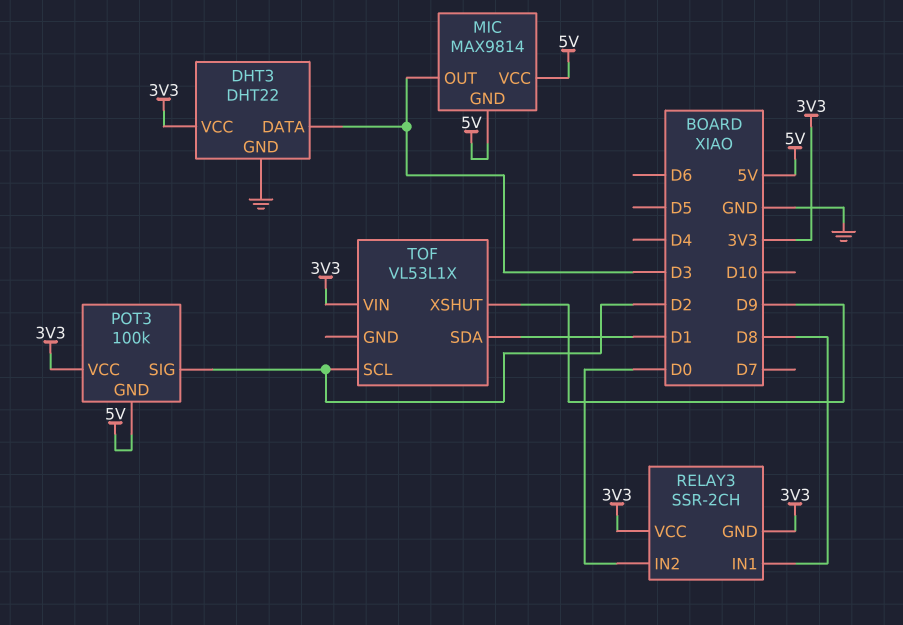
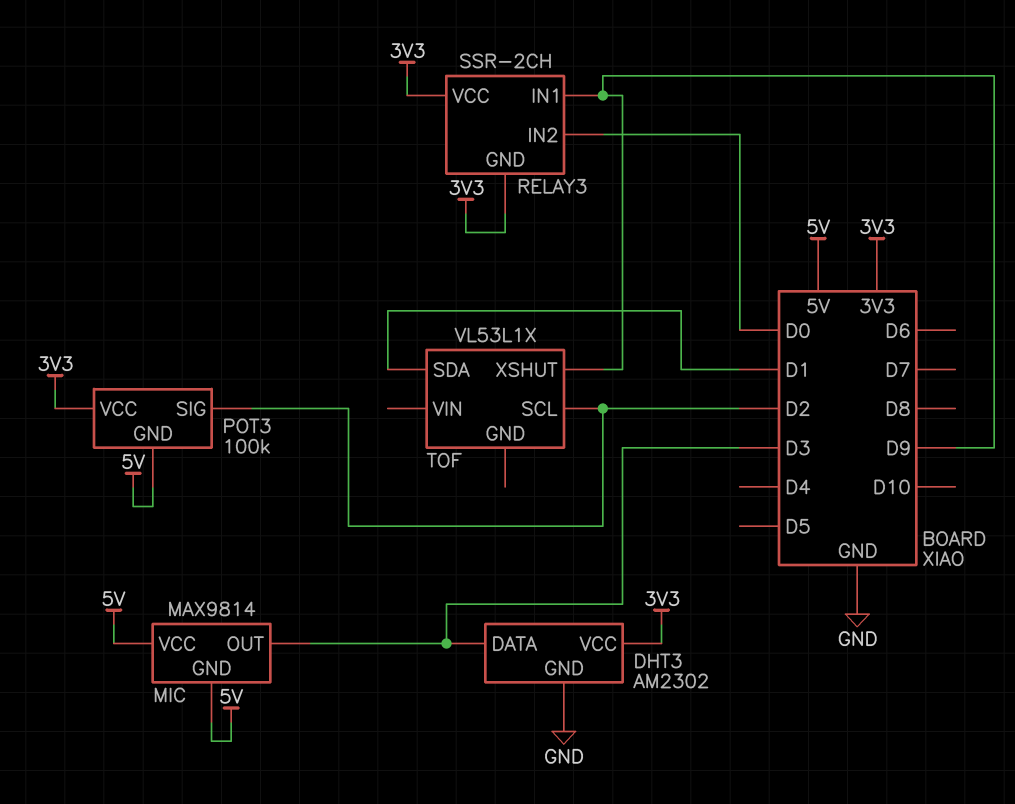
DHT3: DHT22 -> AM2302
RELAY3 pin IN1: D8 -> D9
TOF pin VIN: 3V3 -> none

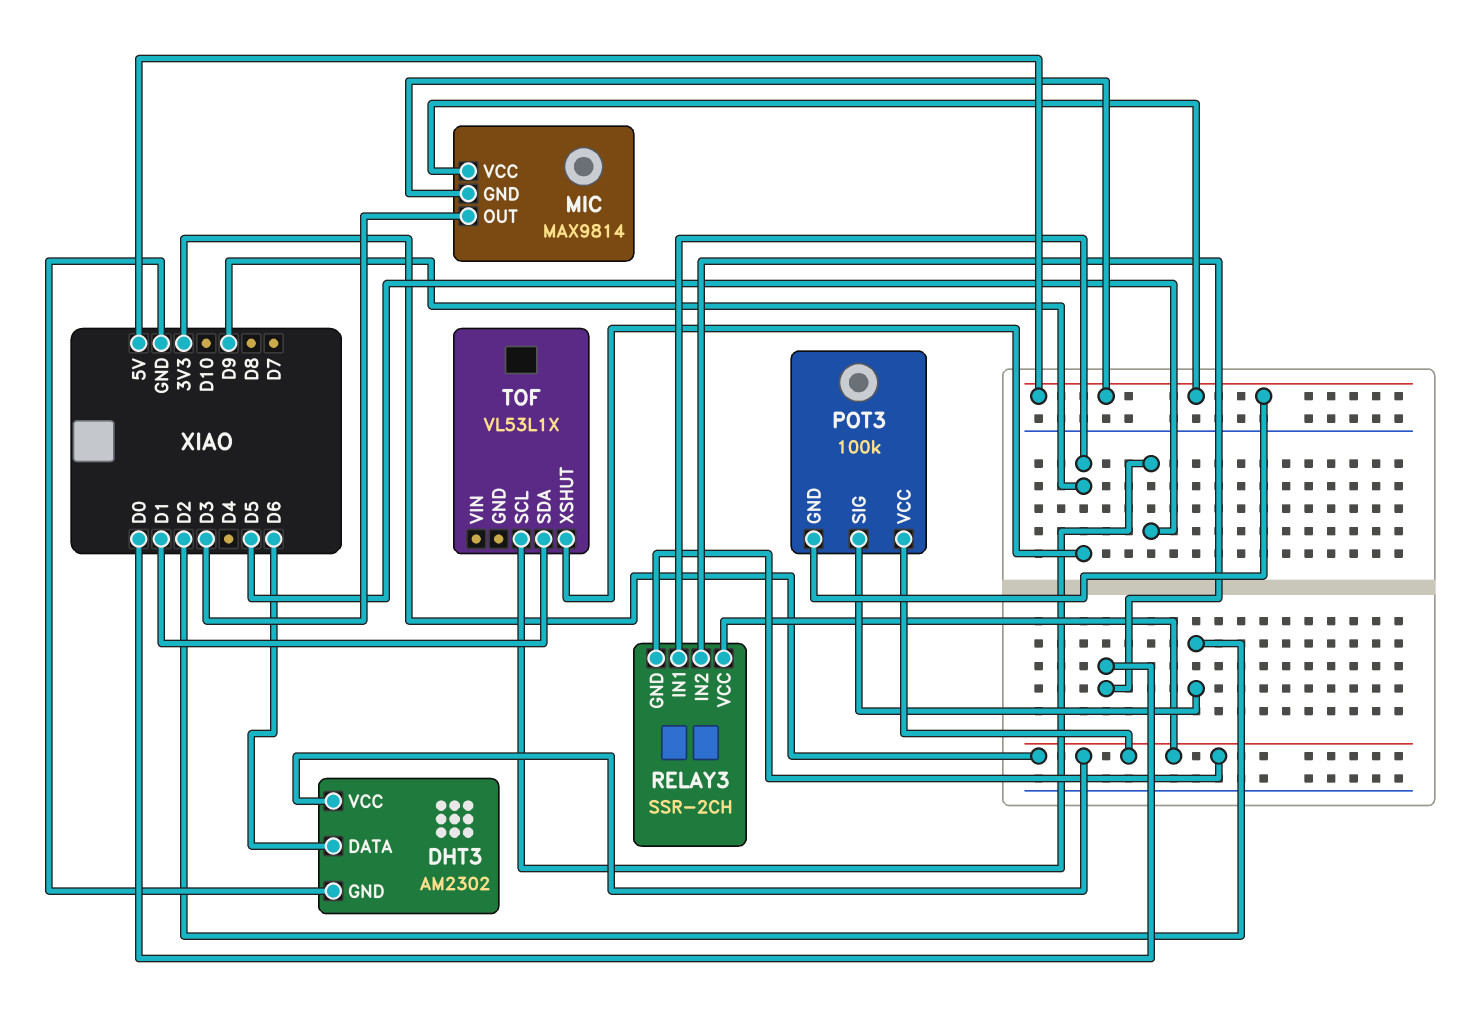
DHT3 pin DATA: D3 -> D6
TOF pin SCL: D2 -> D5

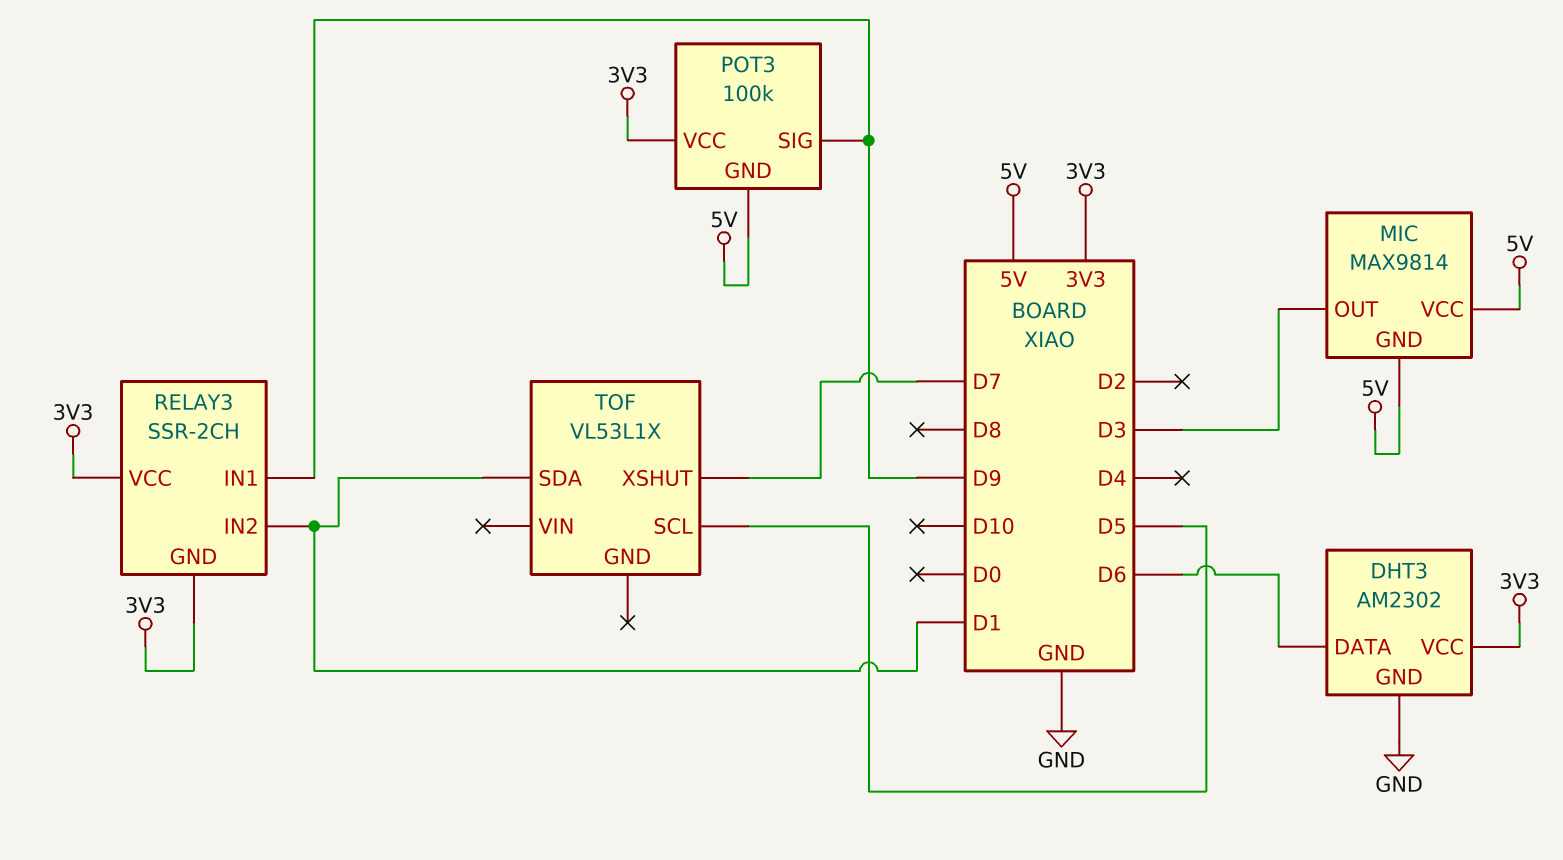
POT3 pin SIG: D2 -> D9
RELAY3 pin IN2: D0 -> D1
TOF pin XSHUT: D9 -> D7

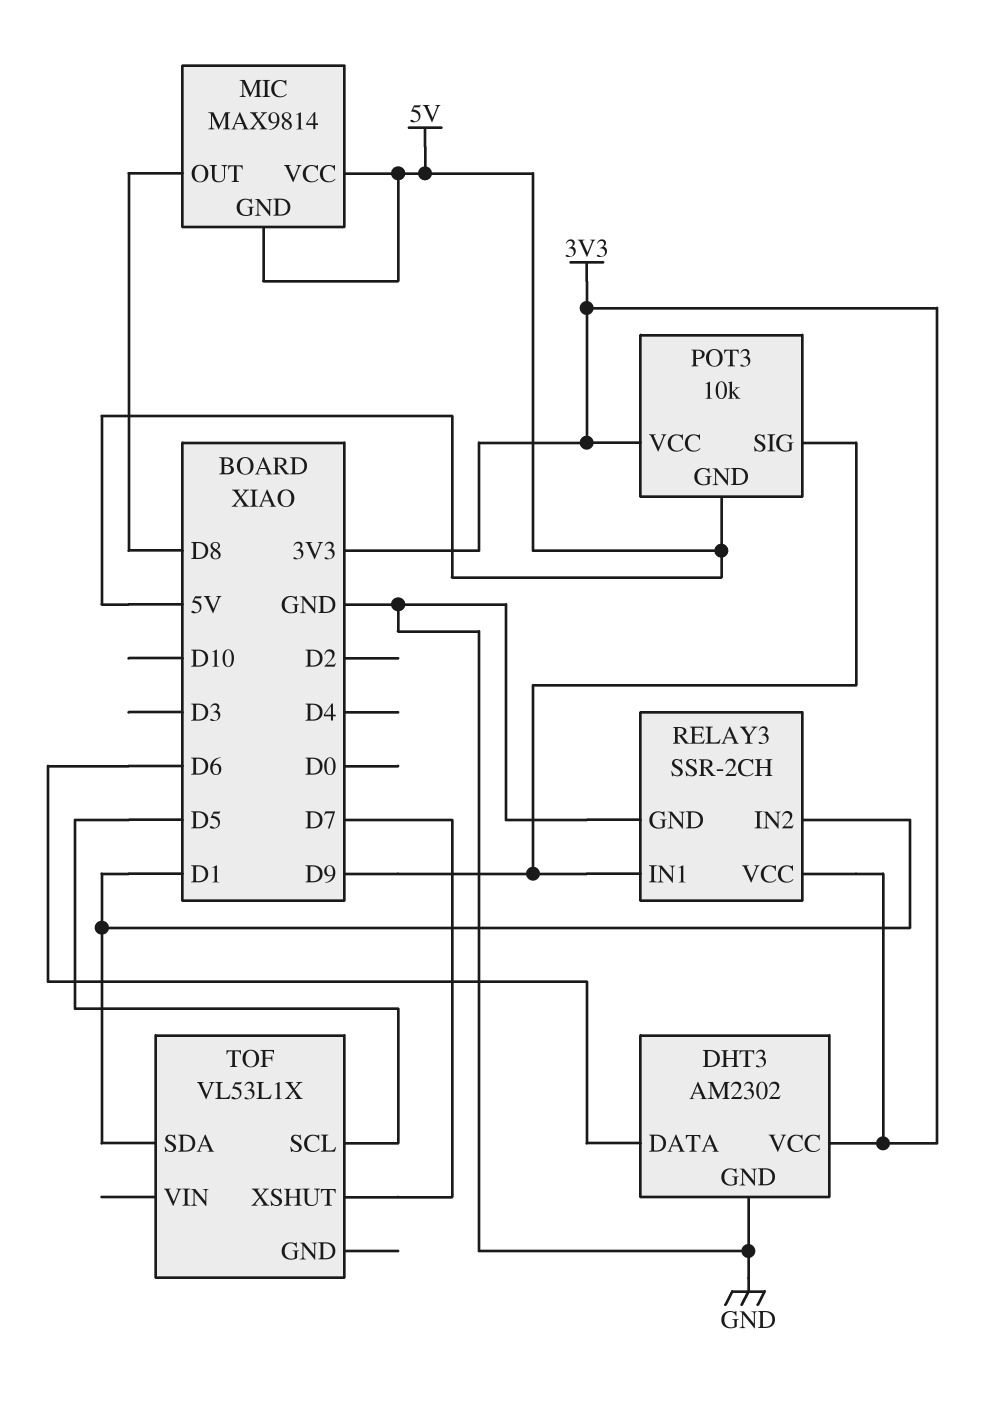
MIC pin OUT: D3 -> D8
POT3: 100k -> 10k
RELAY3 pin GND: 3V3 -> GND

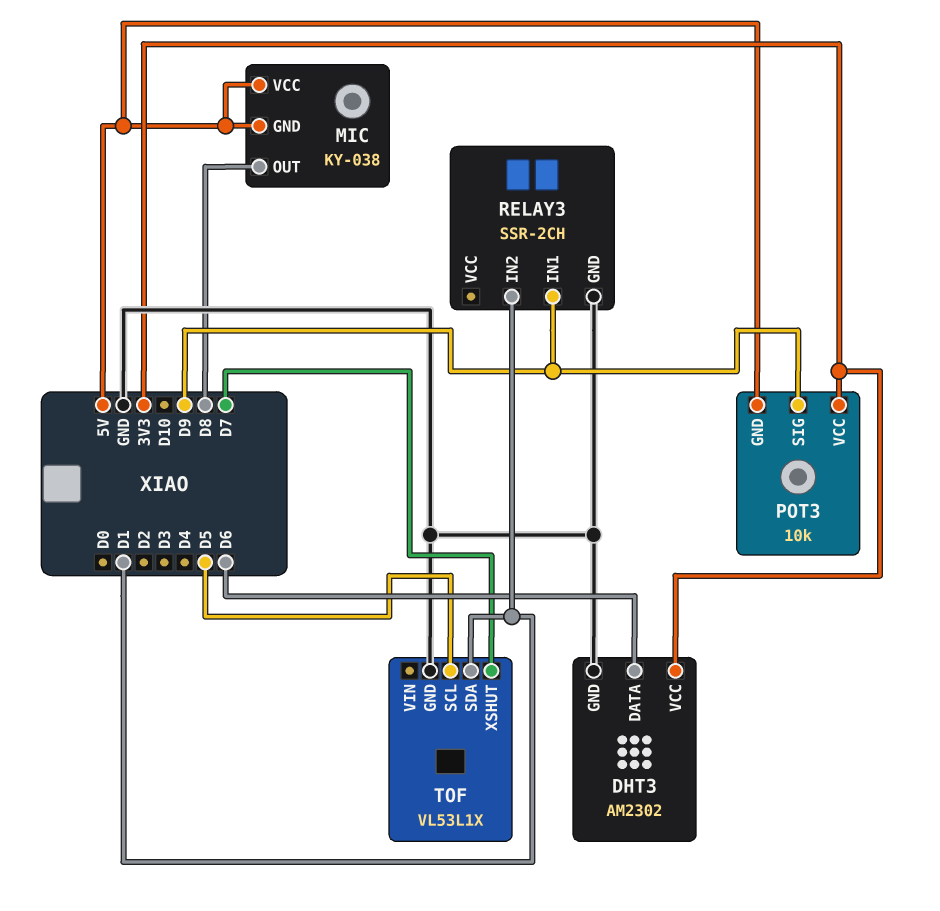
MIC: MAX9814 -> KY-038
RELAY3 pin VCC: 3V3 -> none
TOF pin GND: none -> GND

